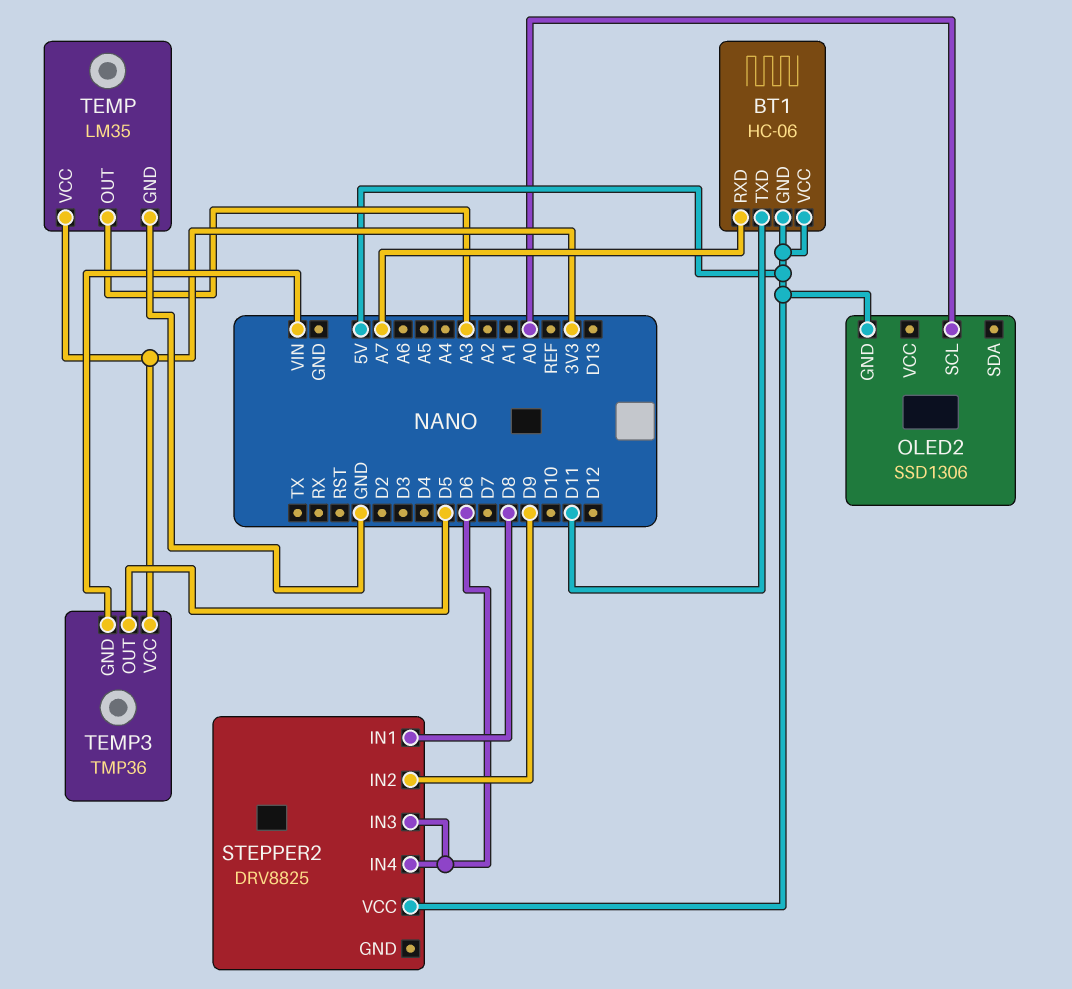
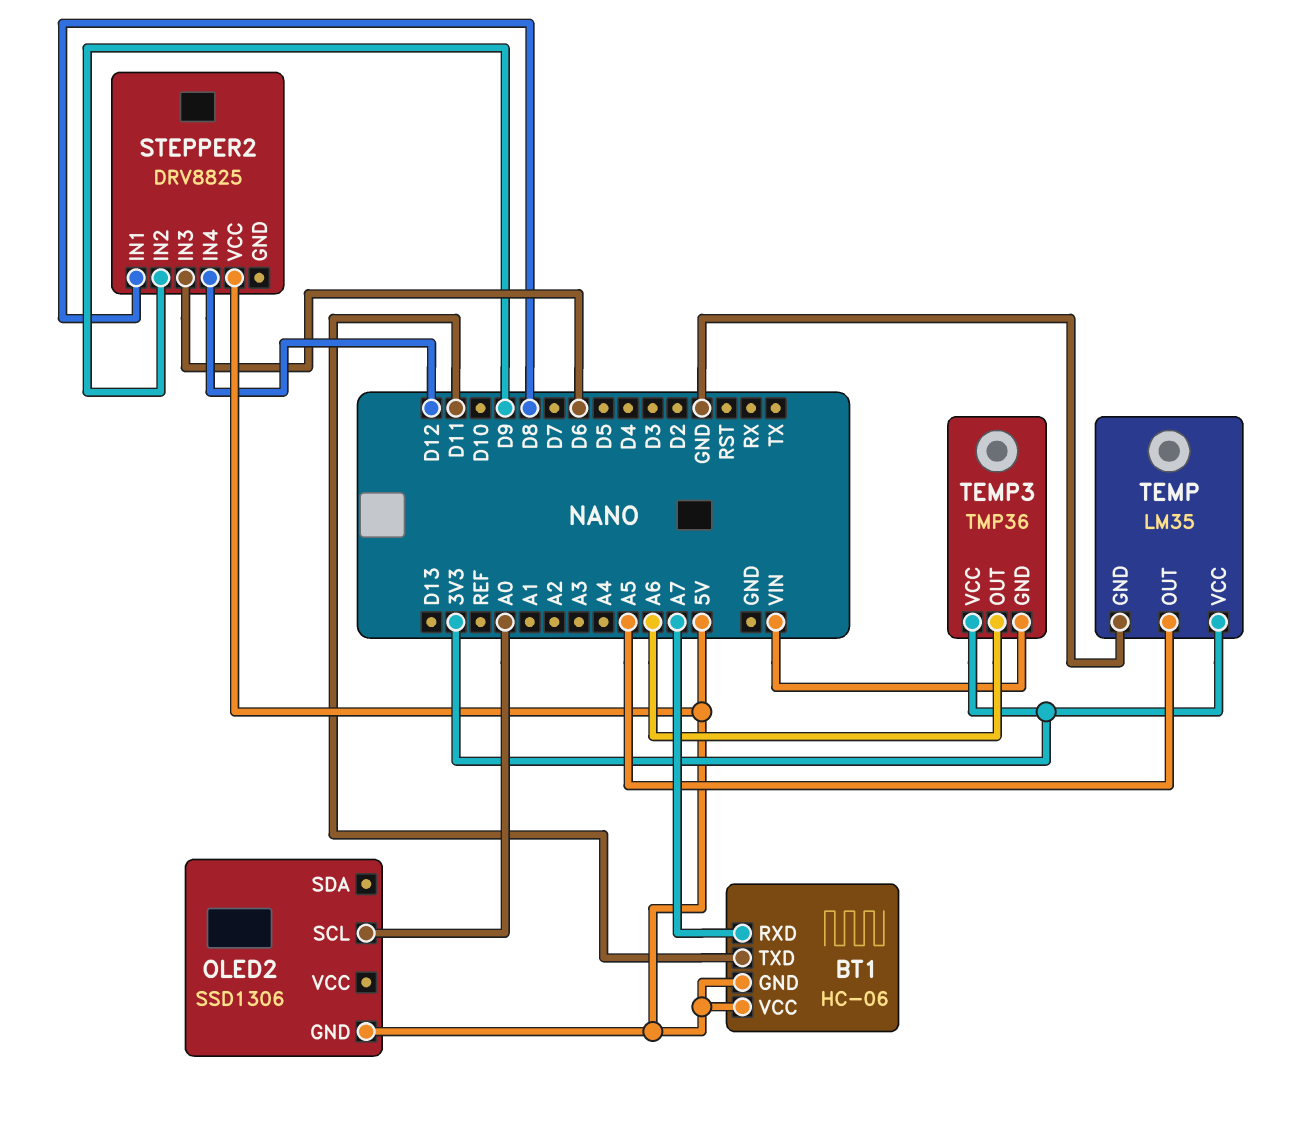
STEPPER2 pin IN4: D6 -> D12
TEMP pin OUT: A3 -> A5
TEMP3 pin OUT: D5 -> A6

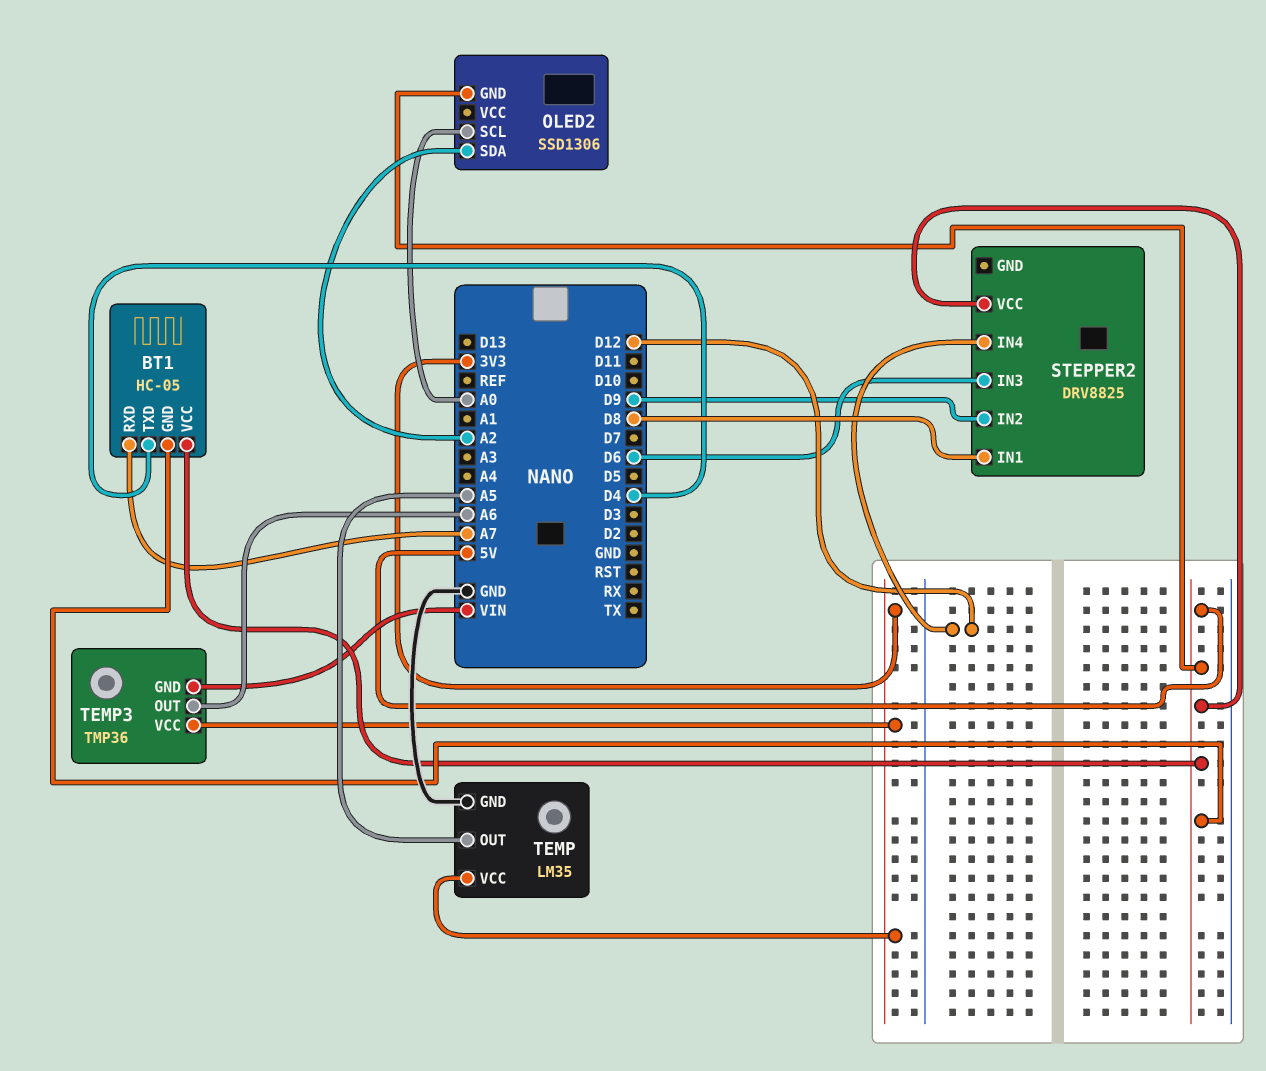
BT1: HC-06 -> HC-05
BT1 pin TXD: D11 -> D4
OLED2 pin SDA: none -> A2

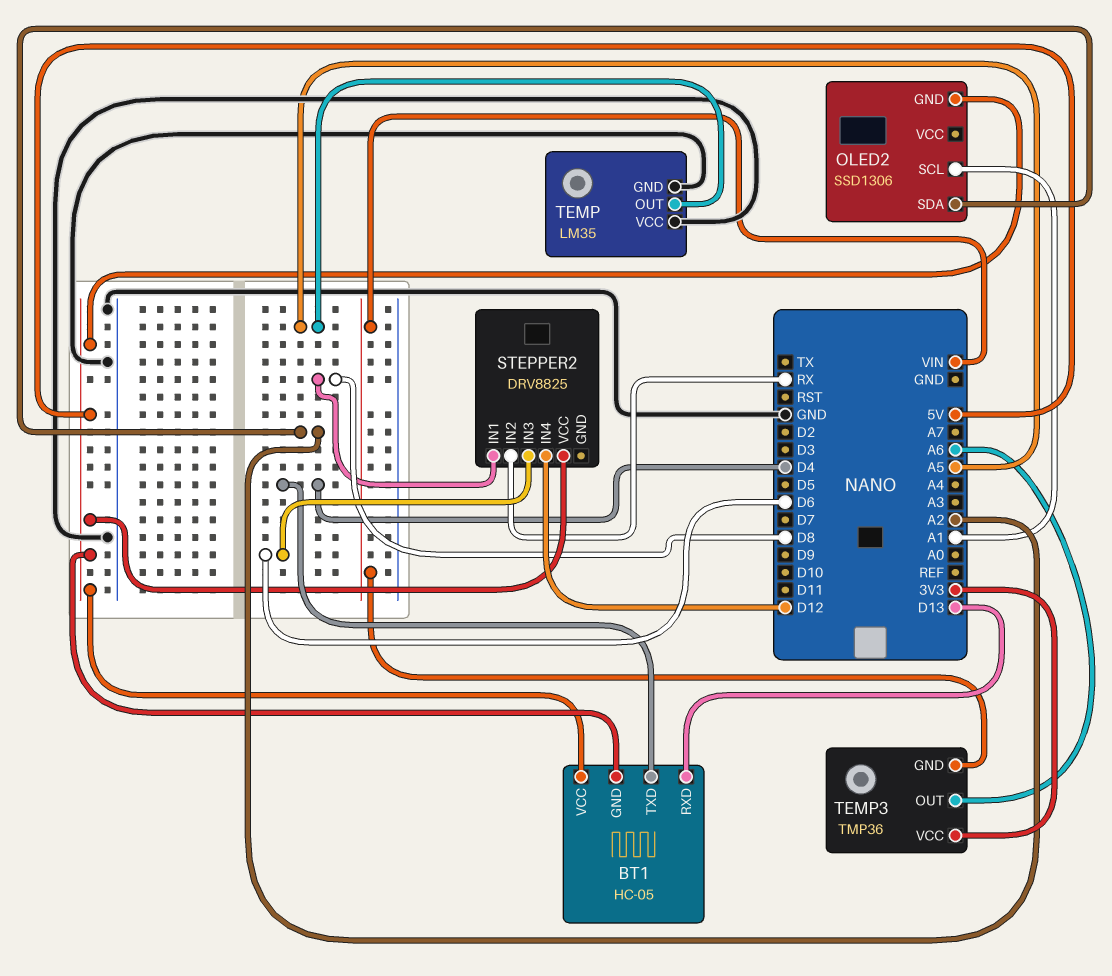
BT1 pin RXD: A7 -> D13
OLED2 pin SCL: A0 -> A1
STEPPER2 pin IN2: D9 -> RX
TEMP pin VCC: 3V3 -> GND

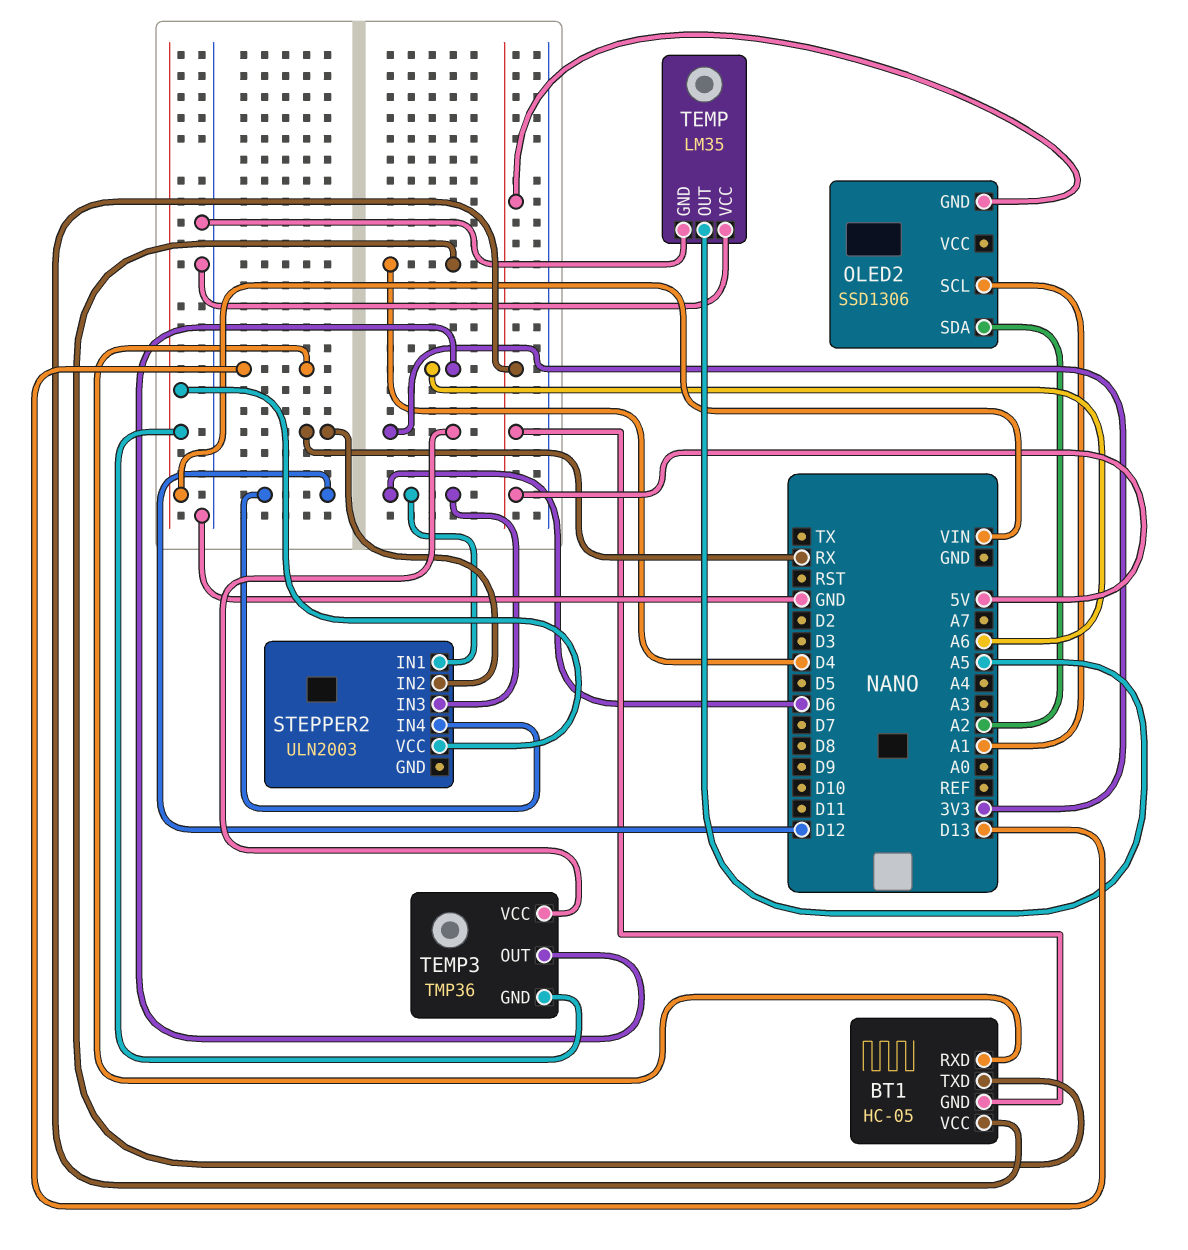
STEPPER2: DRV8825 -> ULN2003
STEPPER2 pin IN1: D8 -> D6
STEPPER2 pin VCC: 5V -> VIN

